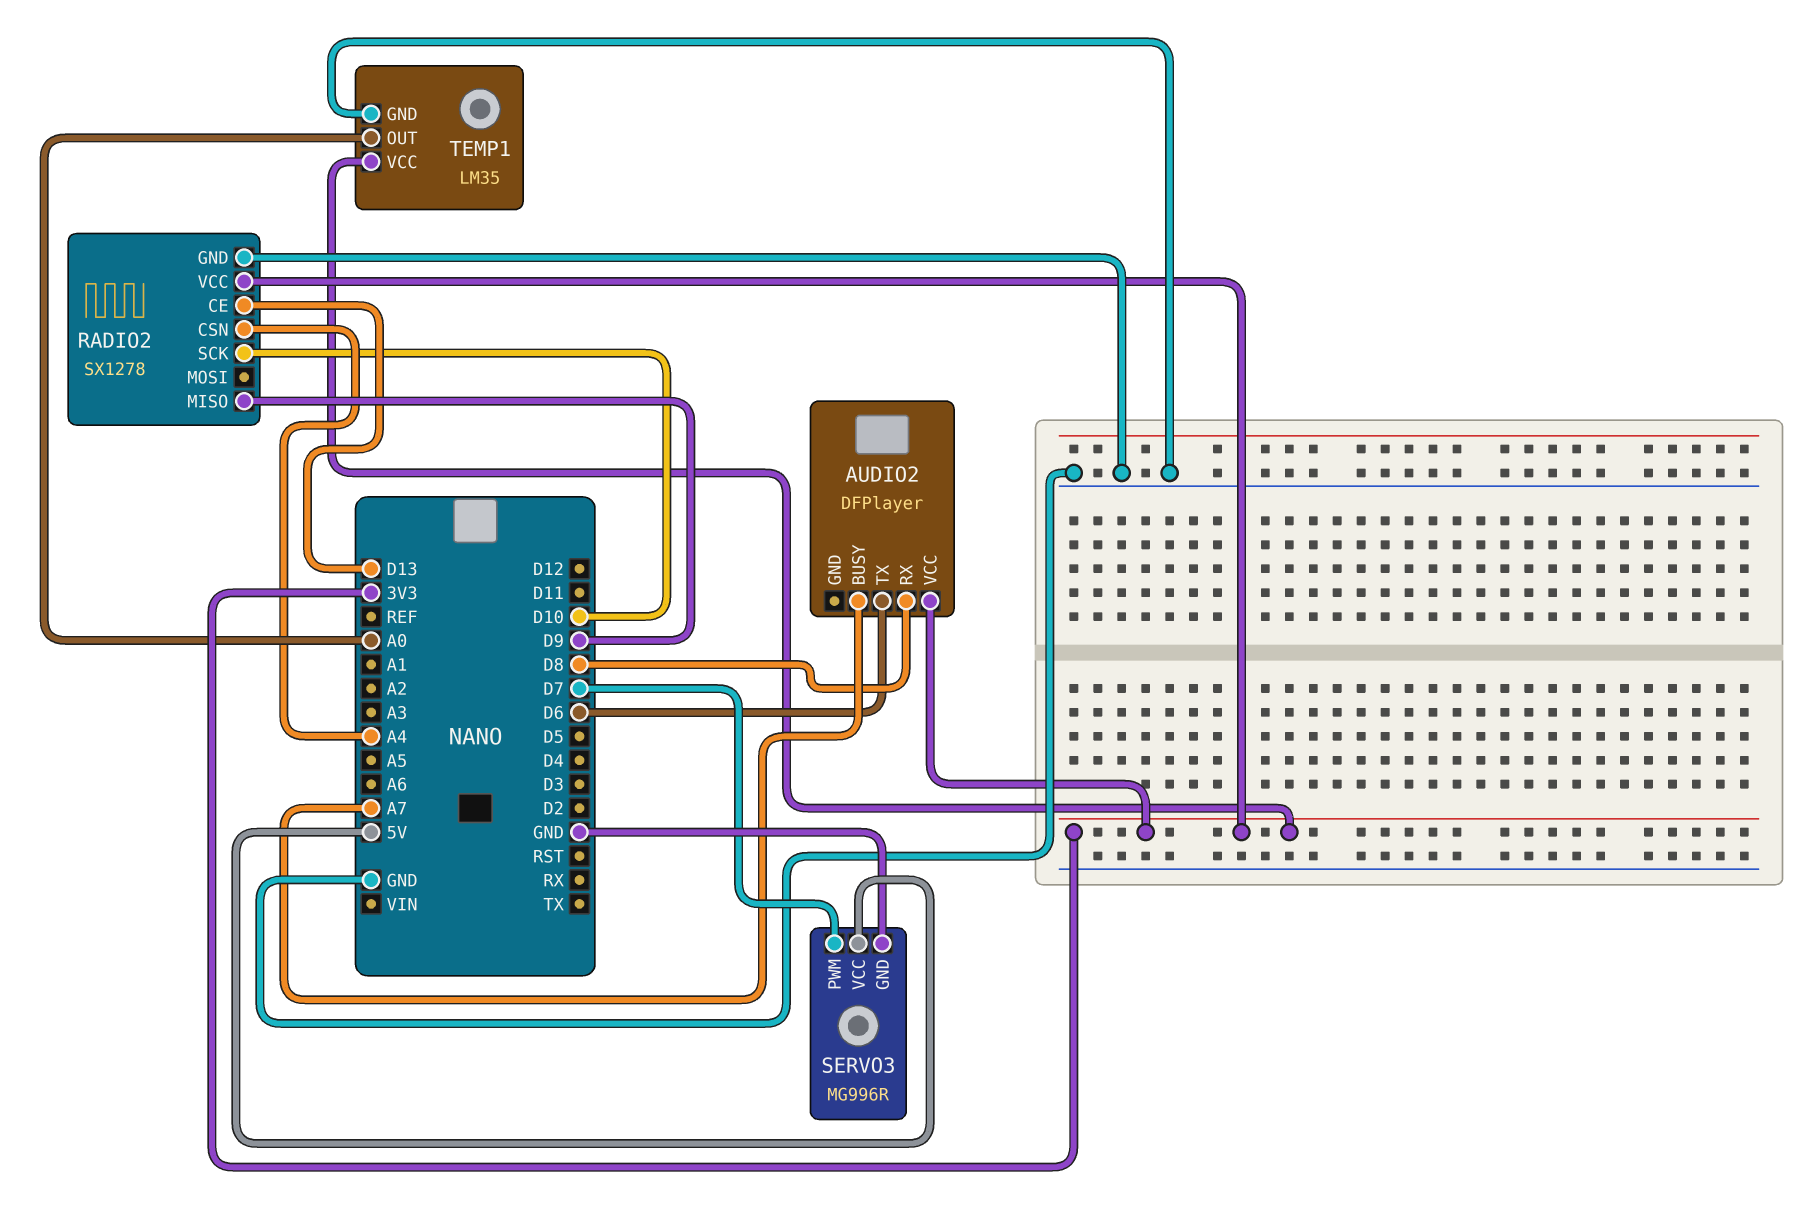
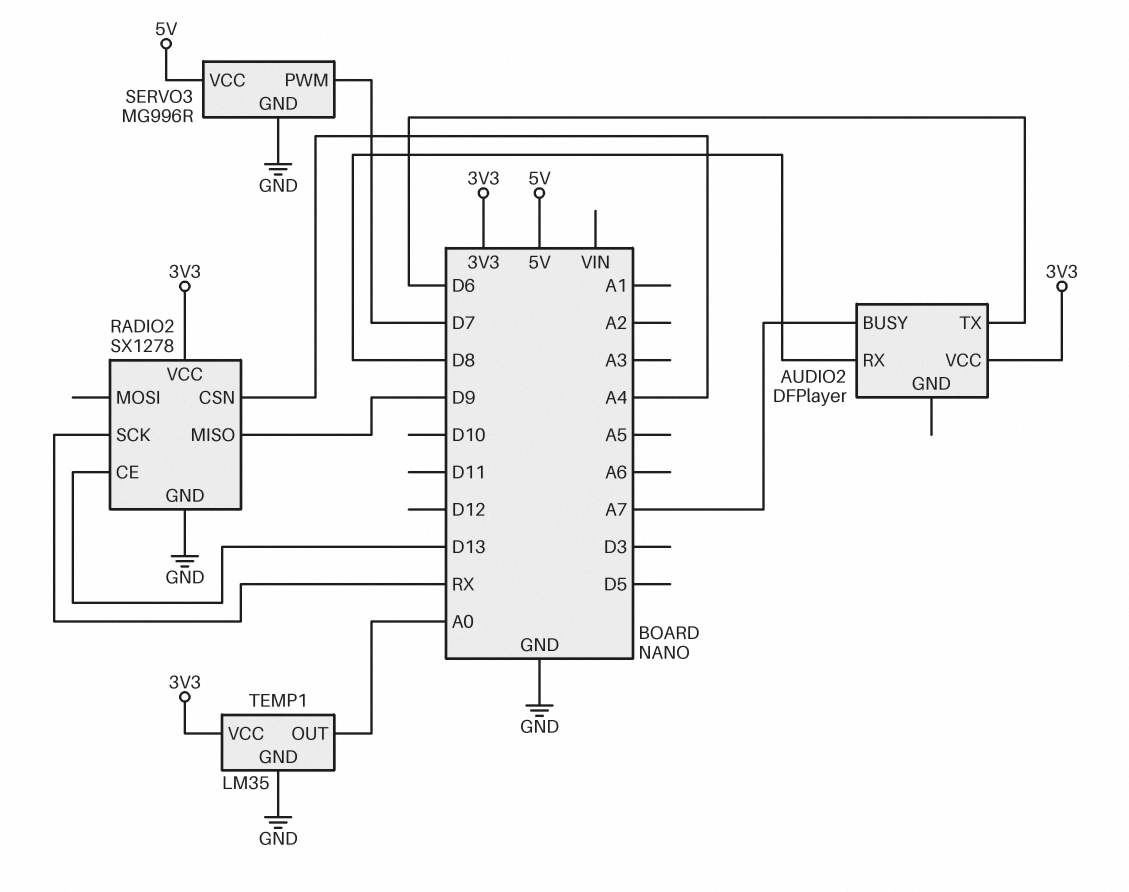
RADIO2 pin SCK: D10 -> RX

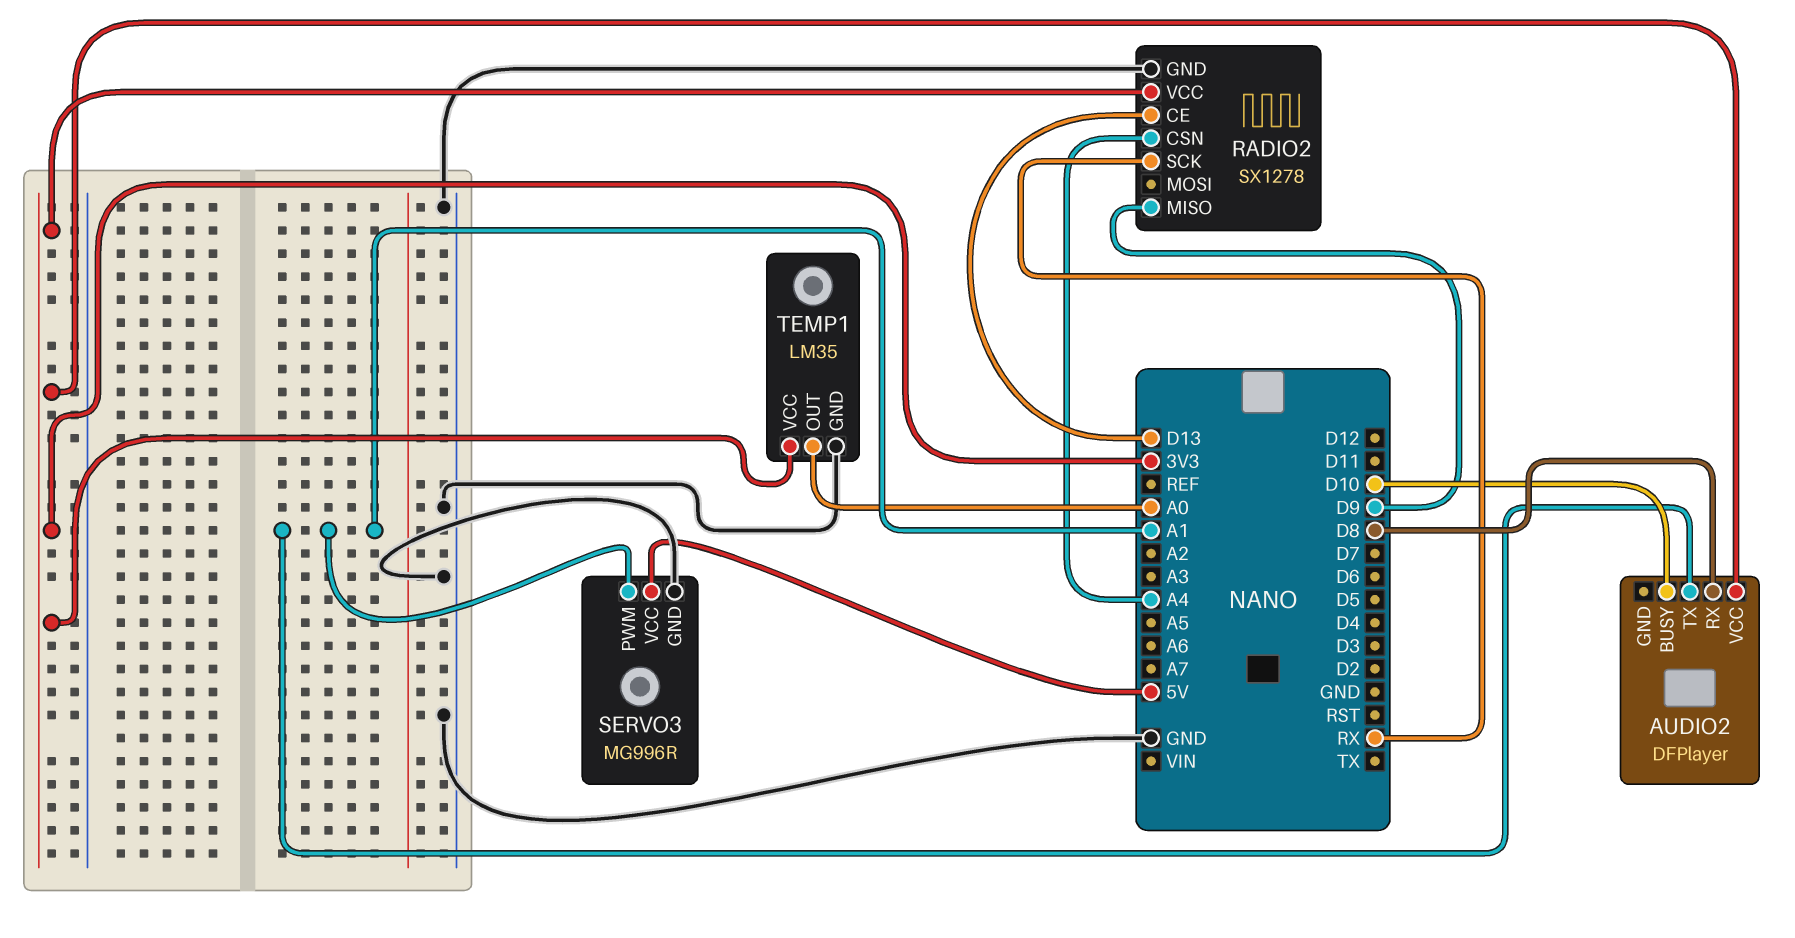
AUDIO2 pin BUSY: A7 -> D10
AUDIO2 pin TX: D6 -> A1
SERVO3 pin PWM: D7 -> A1

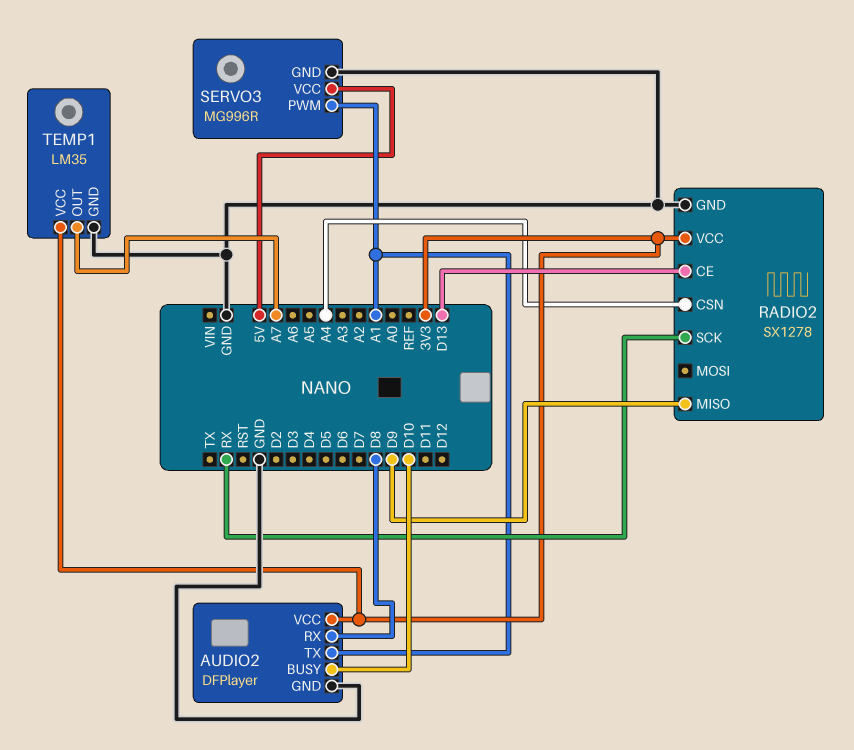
AUDIO2 pin GND: none -> GND
TEMP1 pin OUT: A0 -> A7

